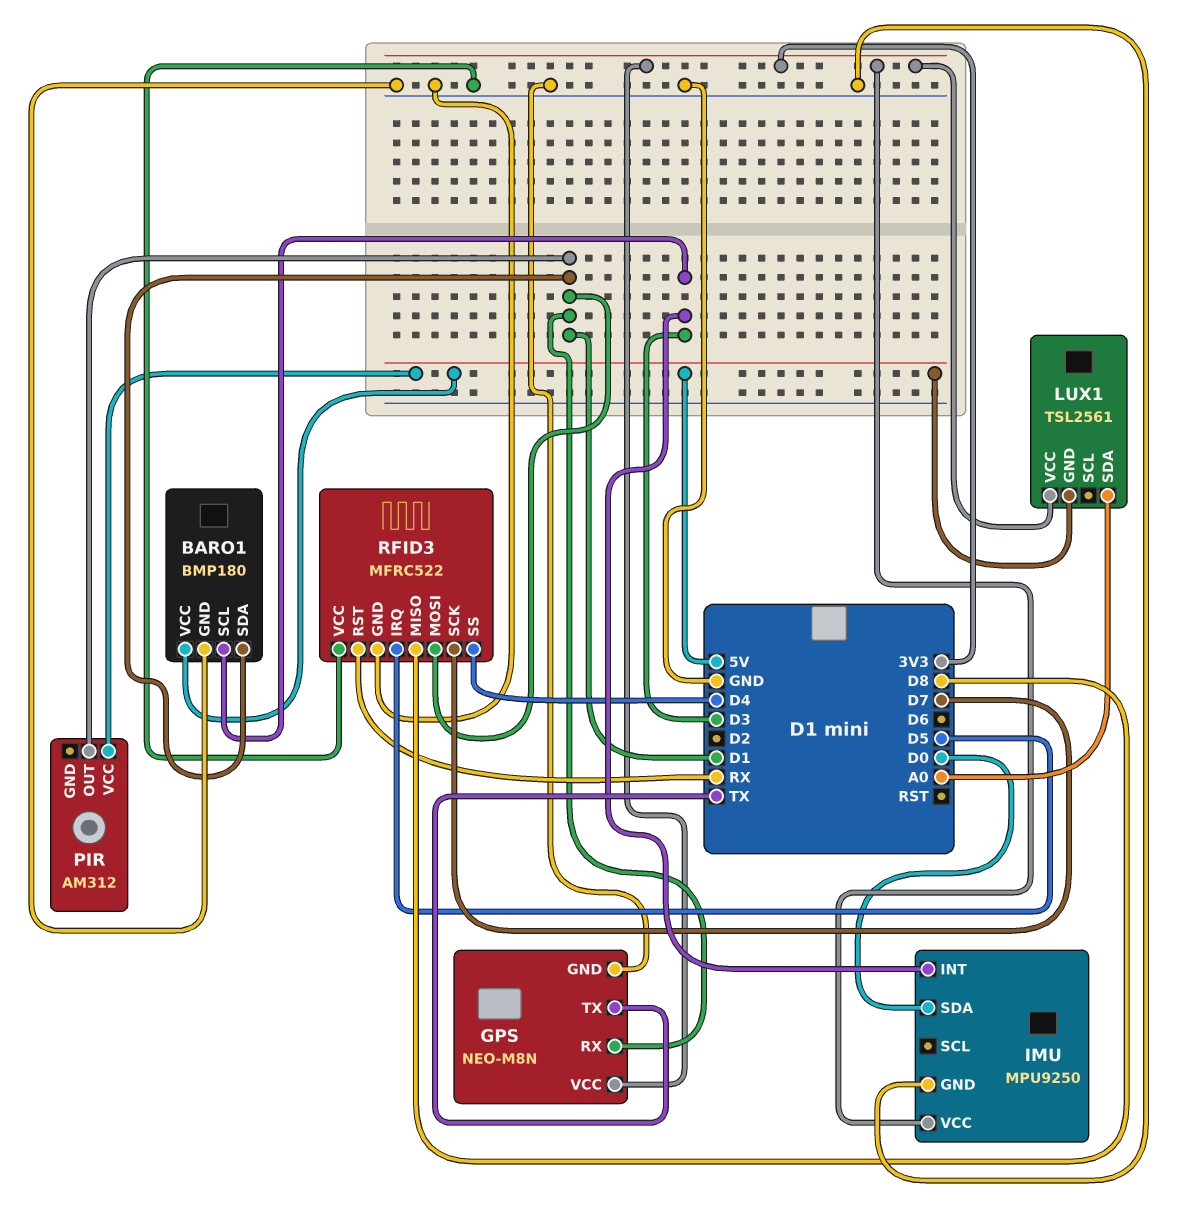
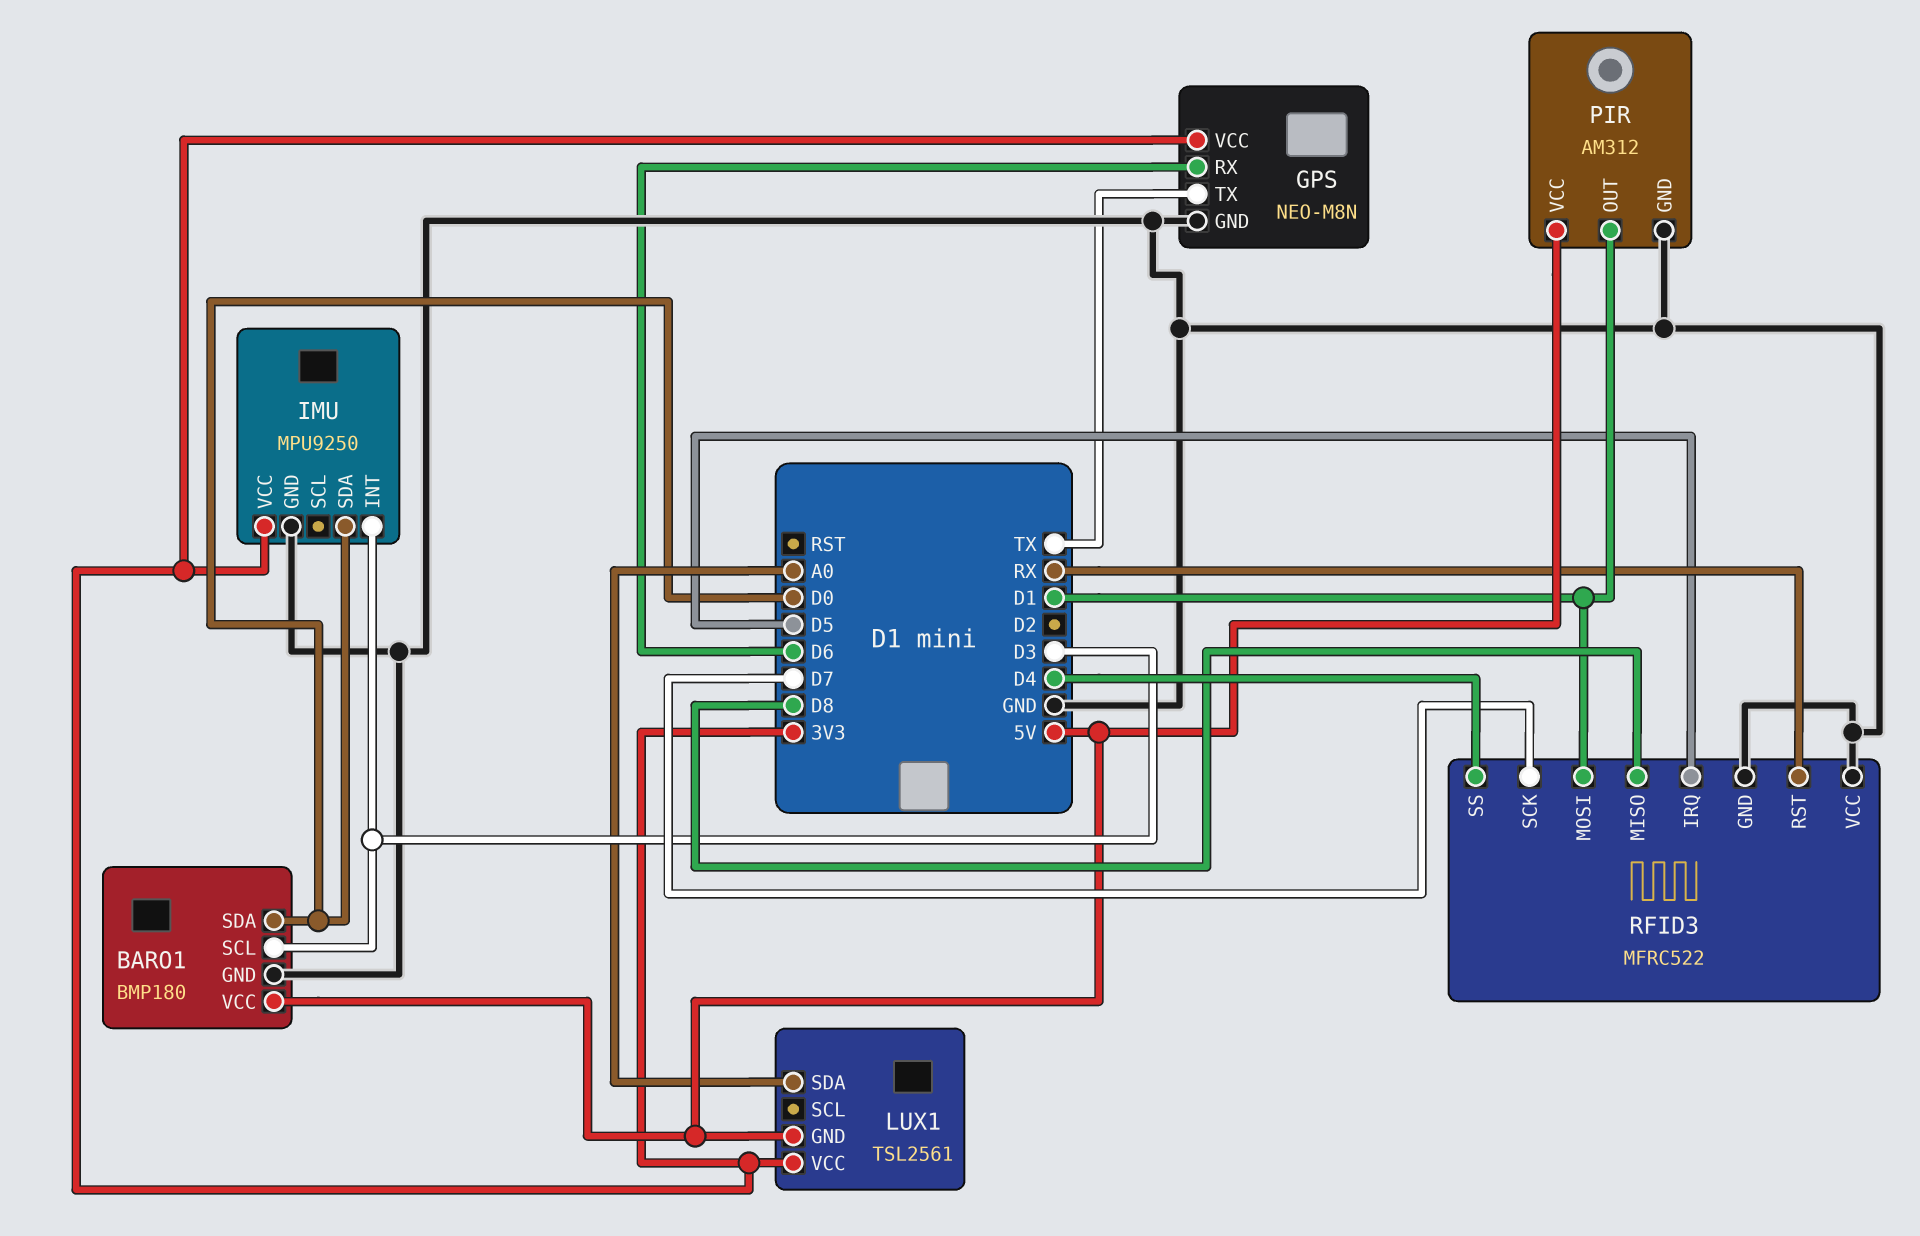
BARO1 pin SDA: D1 -> D0
GPS pin RX: D1 -> D6
PIR pin GND: none -> GND

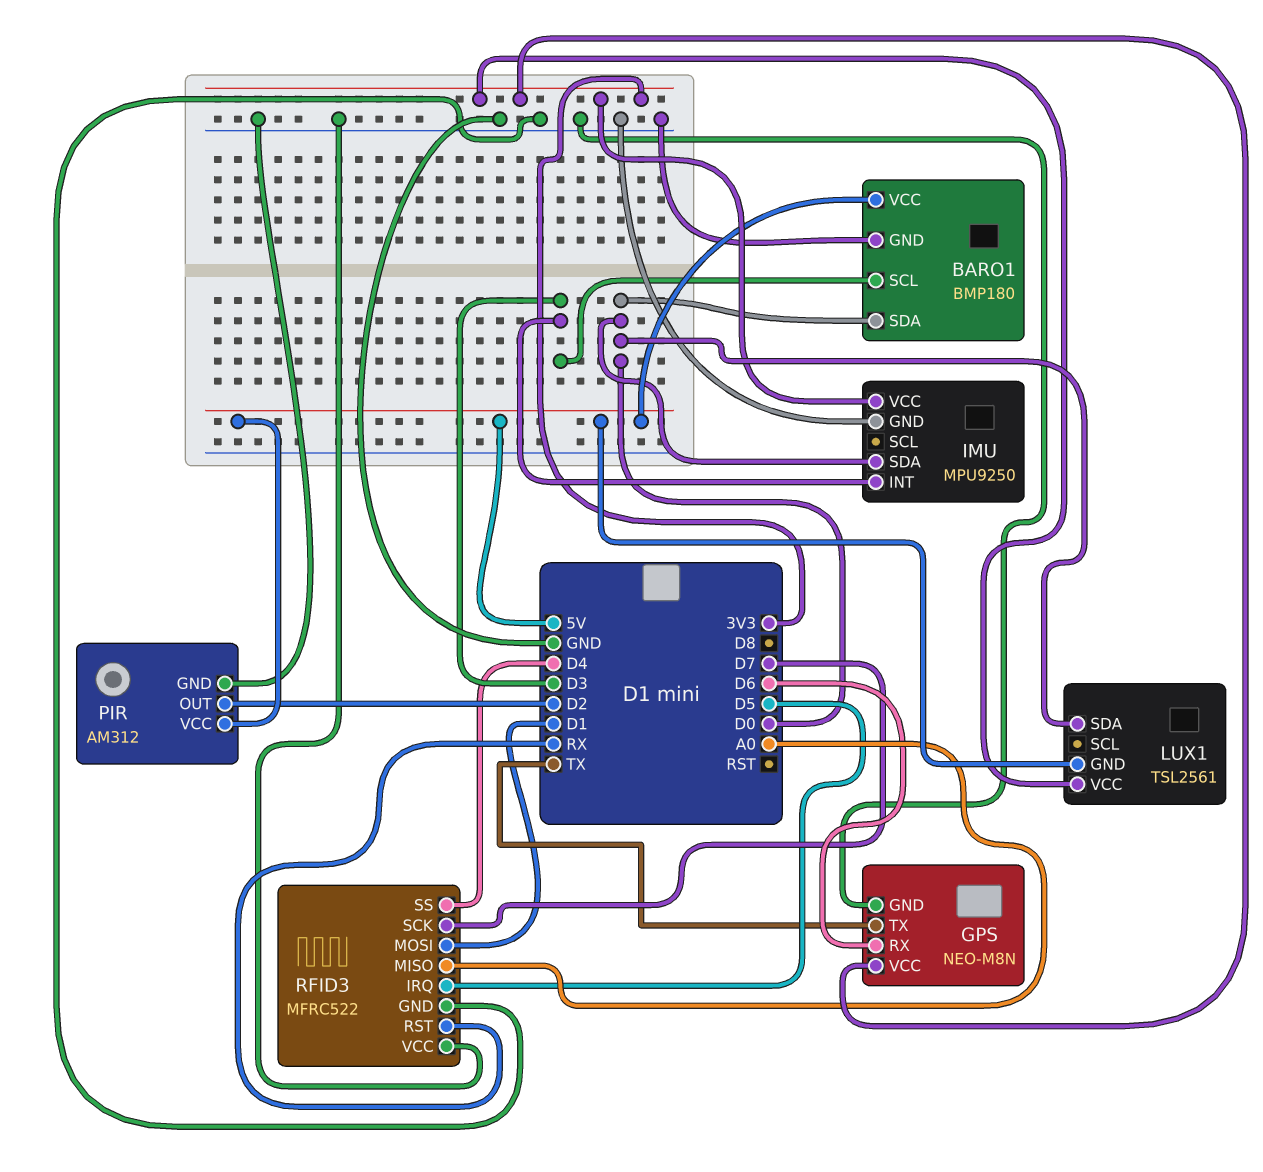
LUX1 pin SDA: A0 -> D0
PIR pin OUT: D1 -> D2
RFID3 pin MISO: D8 -> A0

